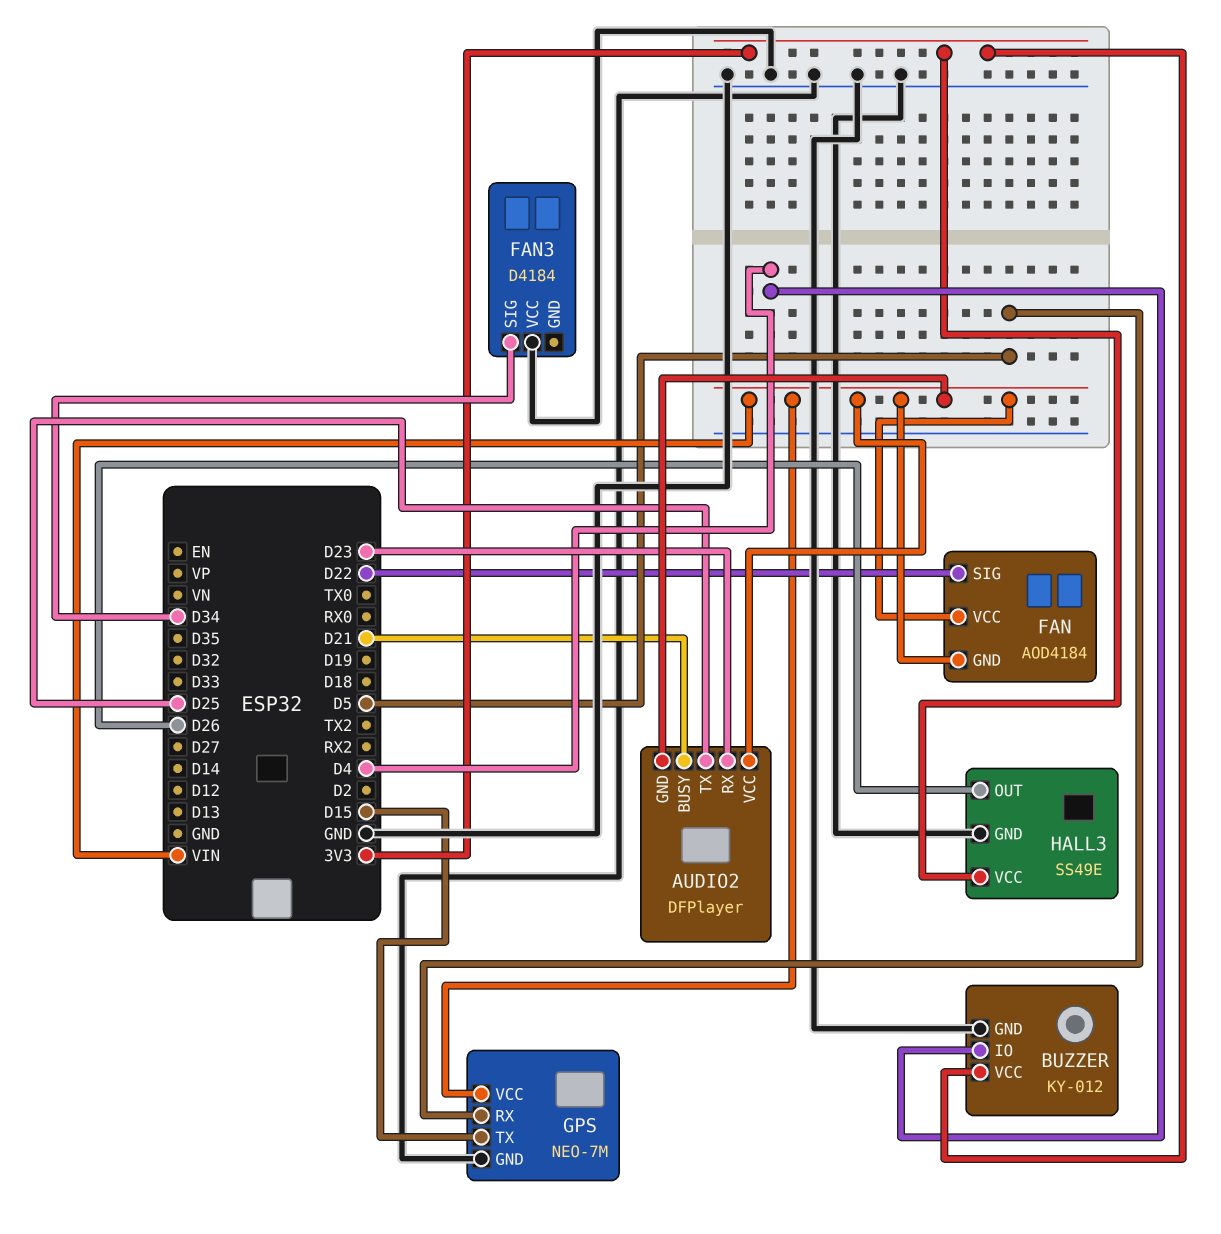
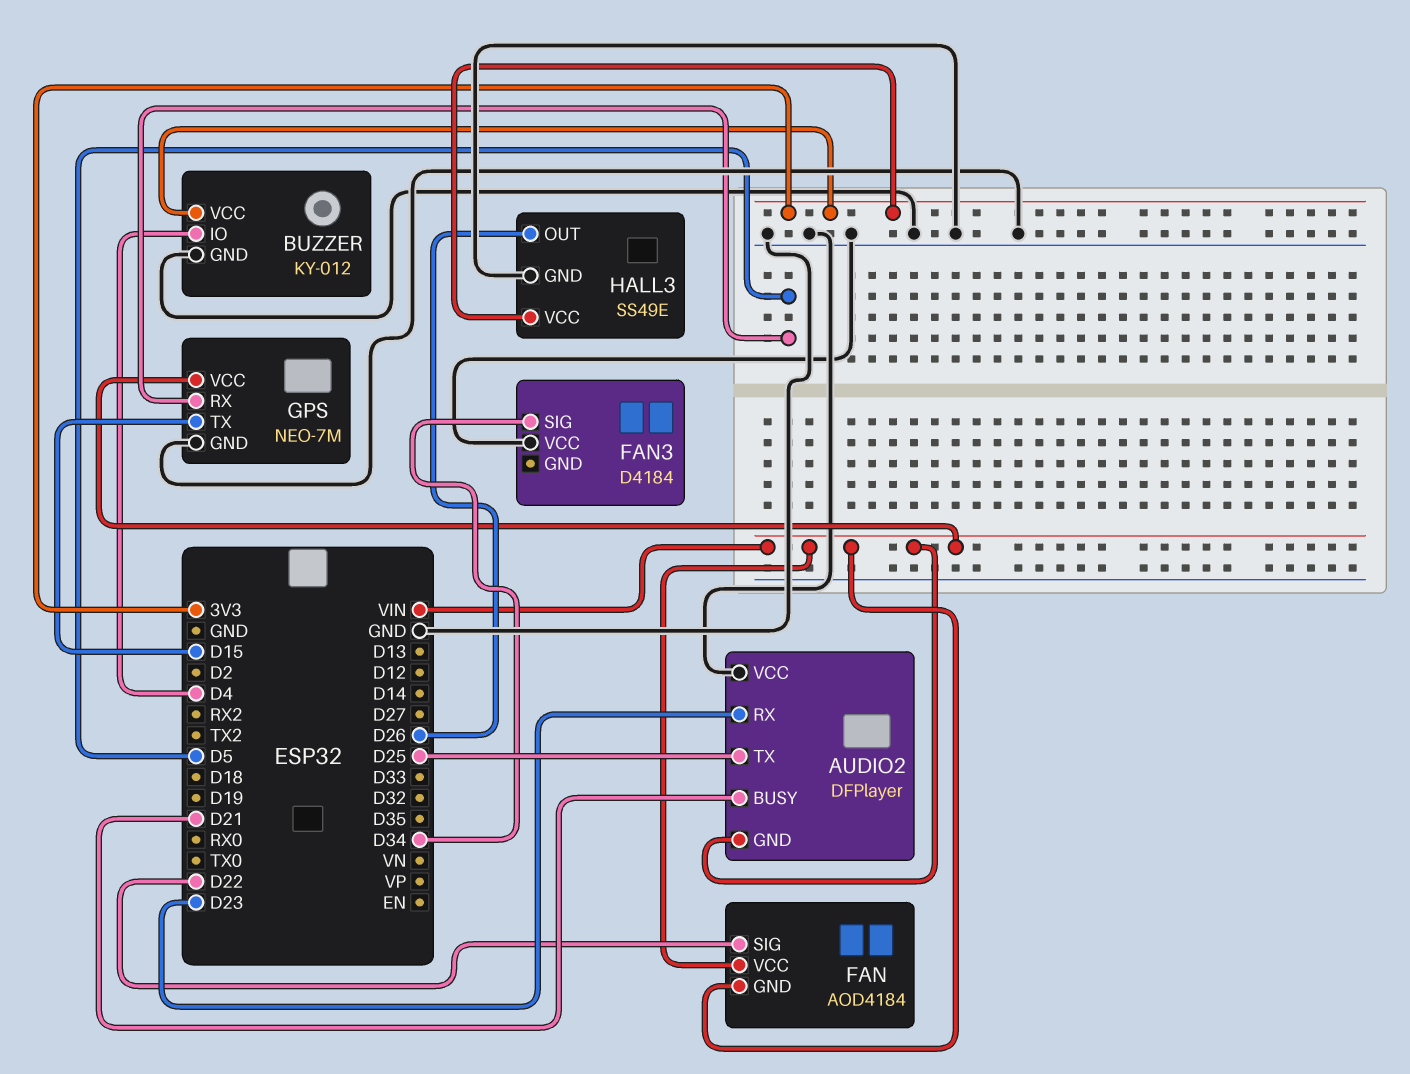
AUDIO2 pin VCC: VIN -> GND

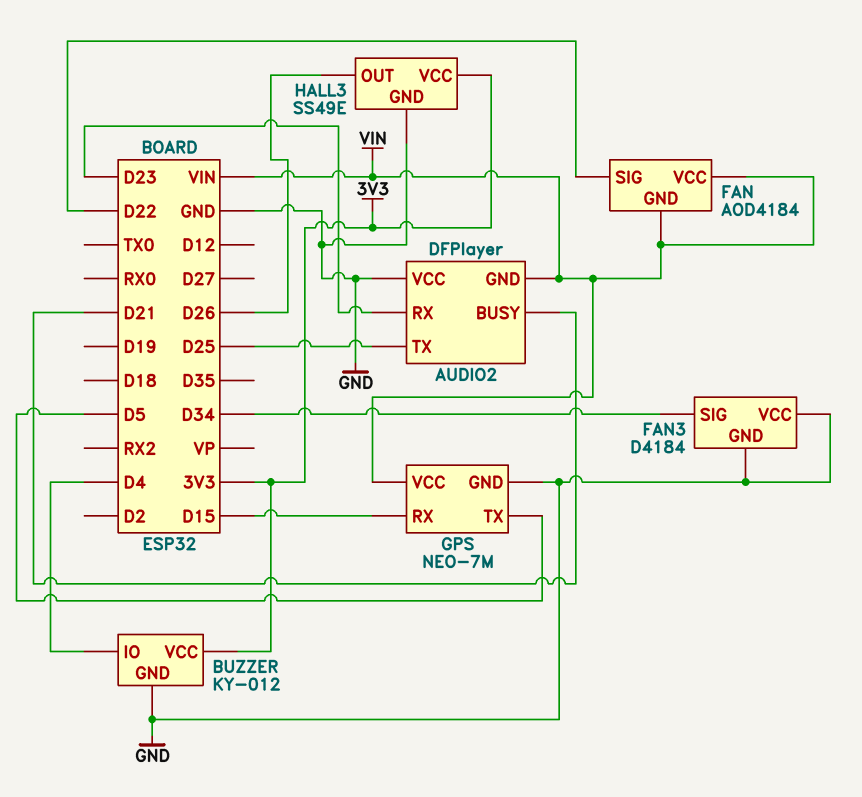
FAN3 pin GND: none -> GND
GPS pin RX: D5 -> D15
GPS pin TX: D15 -> D5

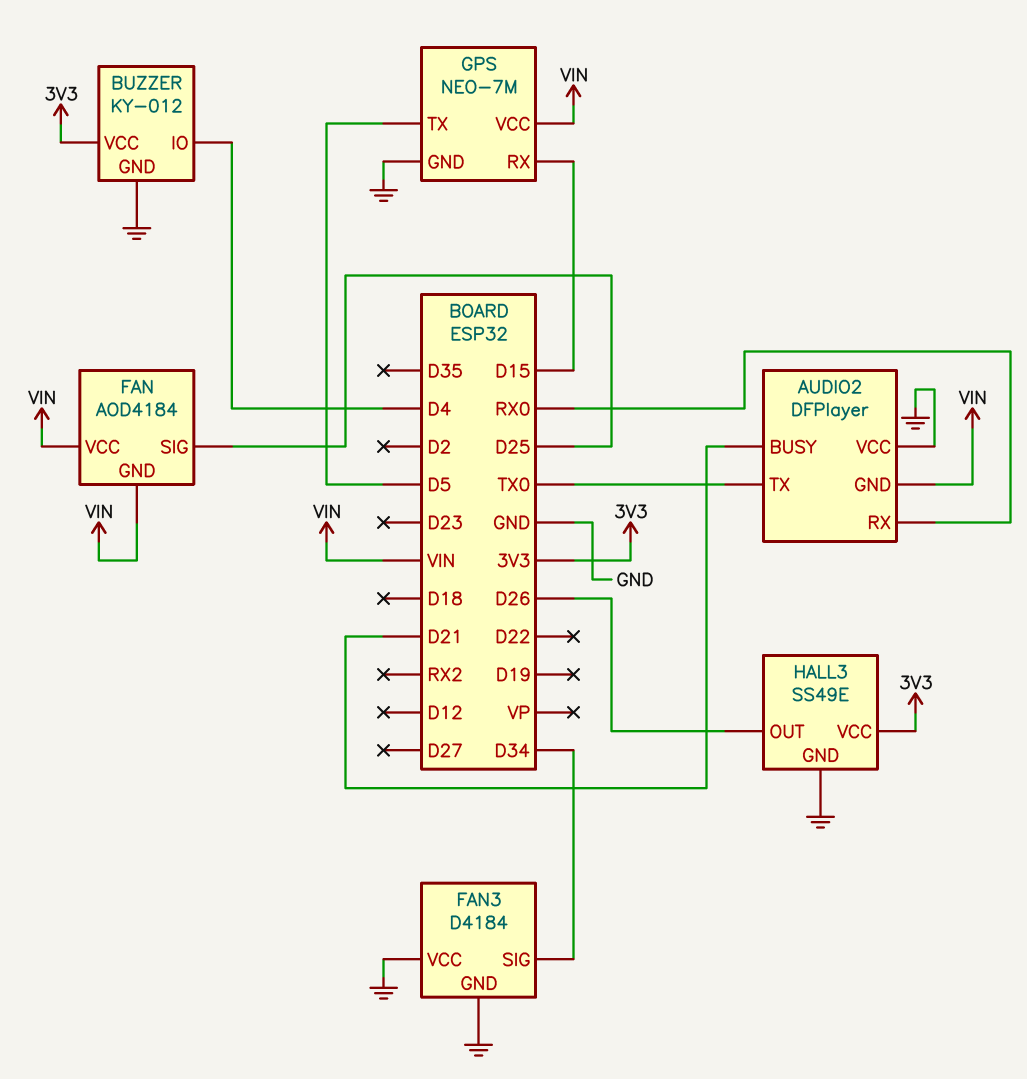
AUDIO2 pin RX: D23 -> RX0
AUDIO2 pin TX: D25 -> TX0
FAN pin SIG: D22 -> D25

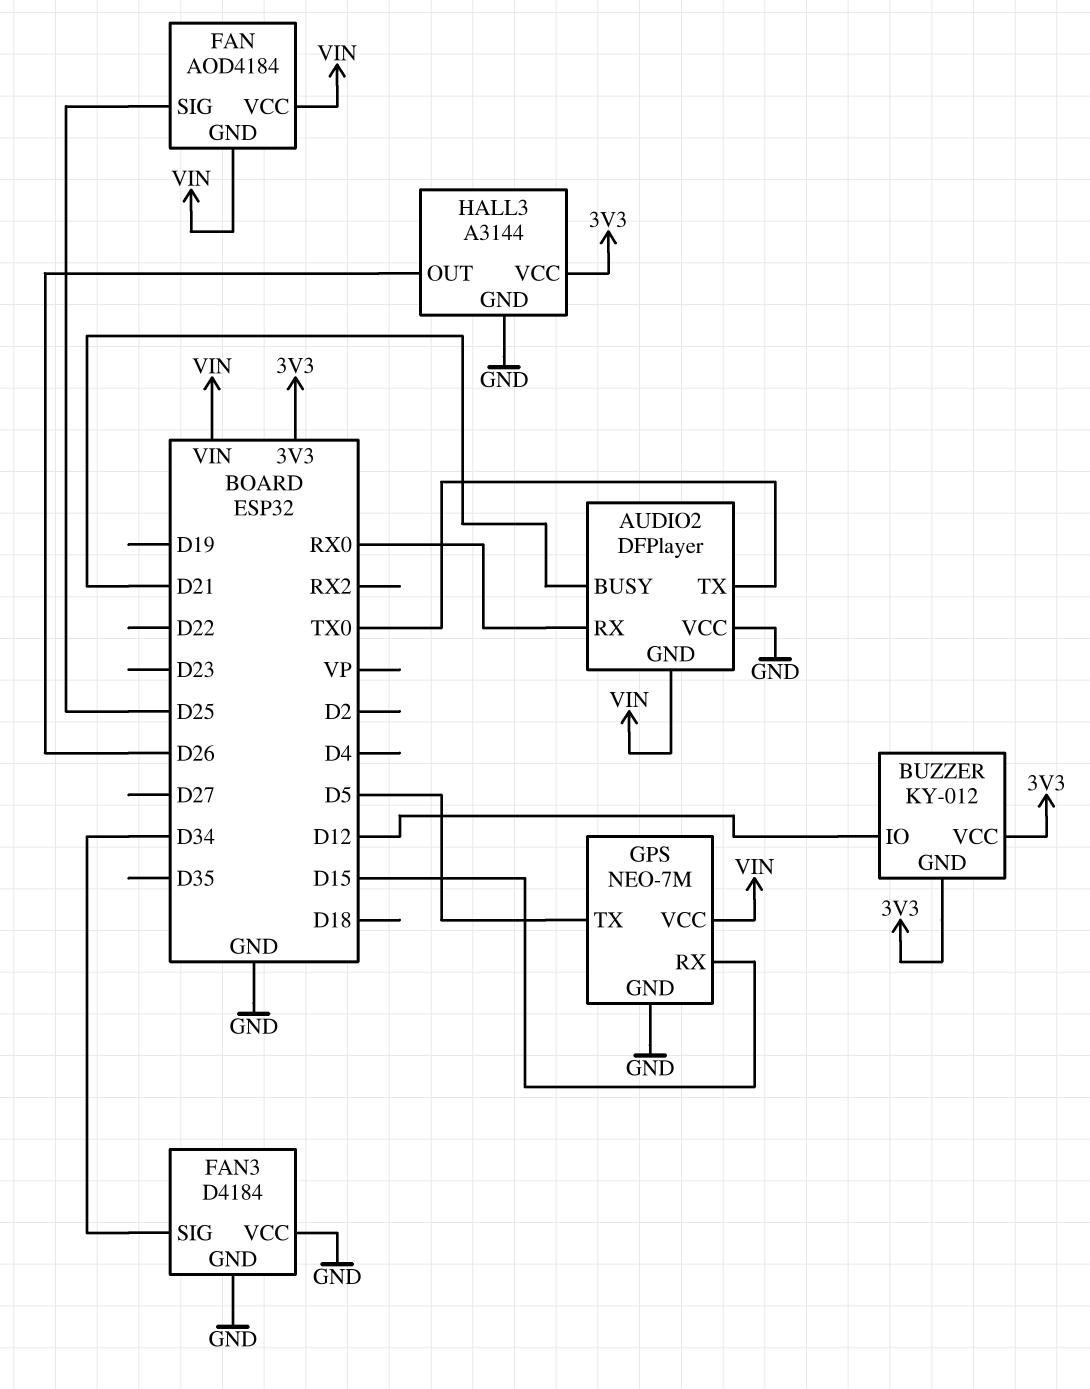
BUZZER pin GND: GND -> 3V3
BUZZER pin IO: D4 -> D12
HALL3: SS49E -> A3144

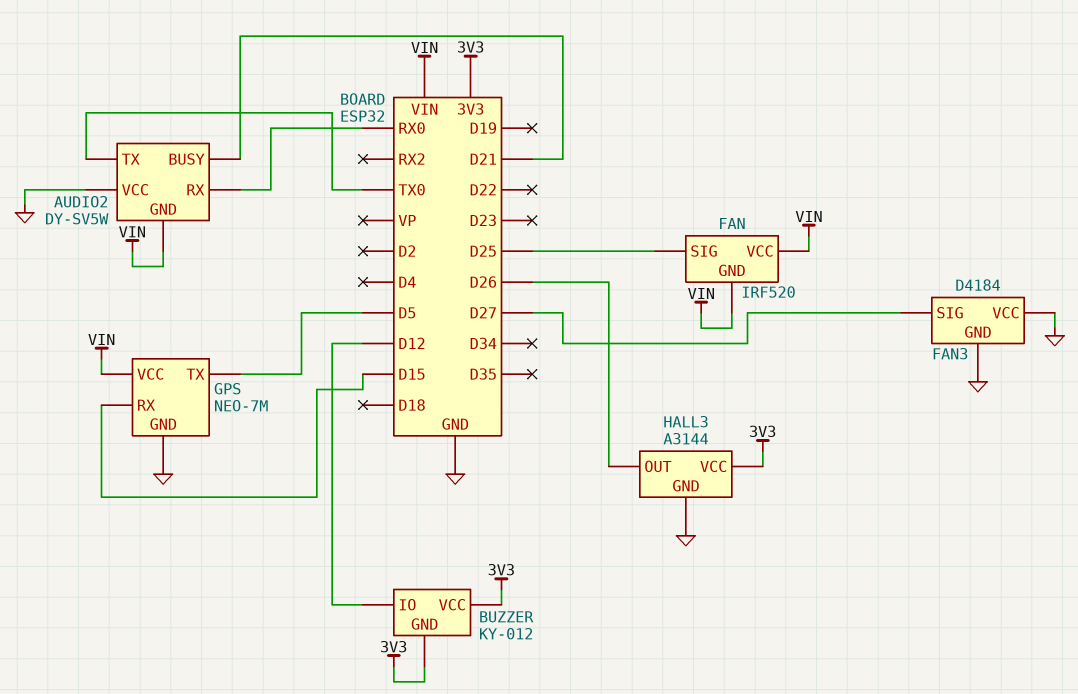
AUDIO2: DFPlayer -> DY-SV5W
FAN: AOD4184 -> IRF520
FAN3 pin SIG: D34 -> D27

